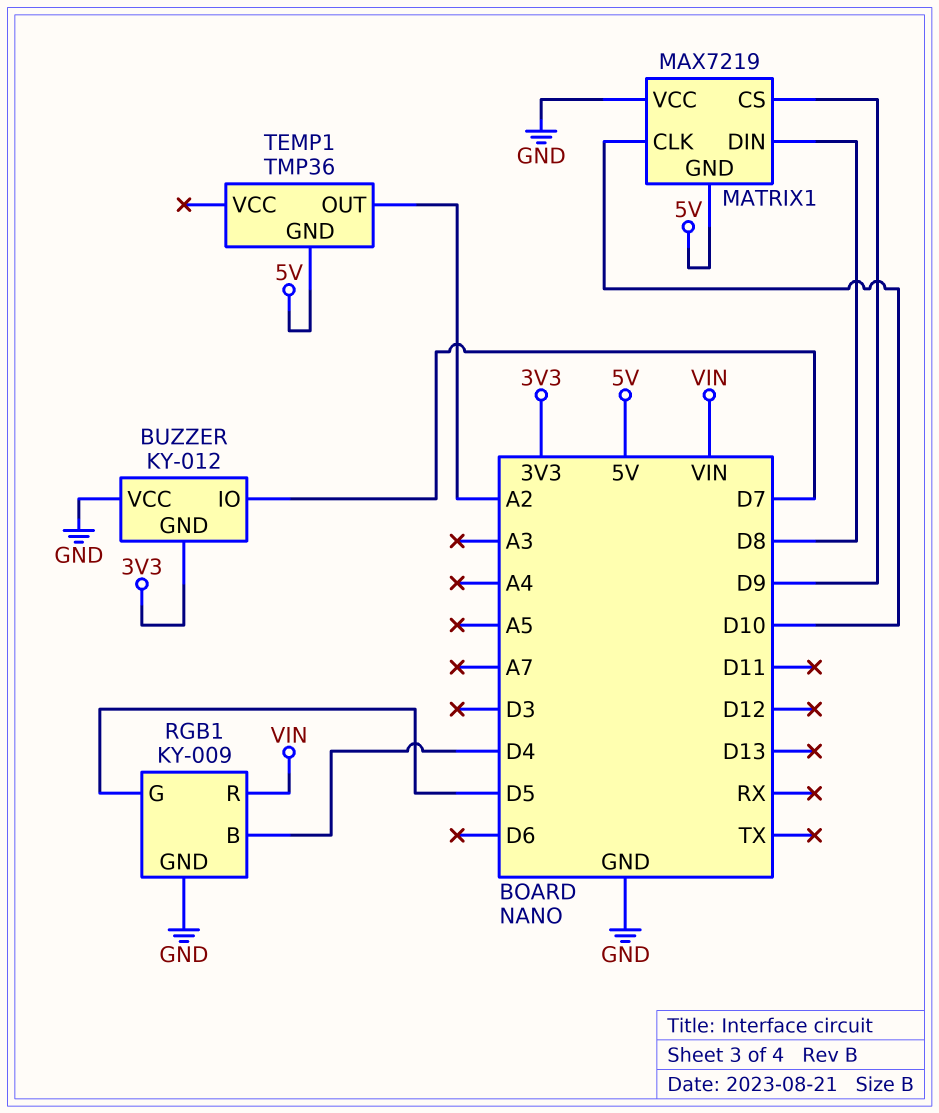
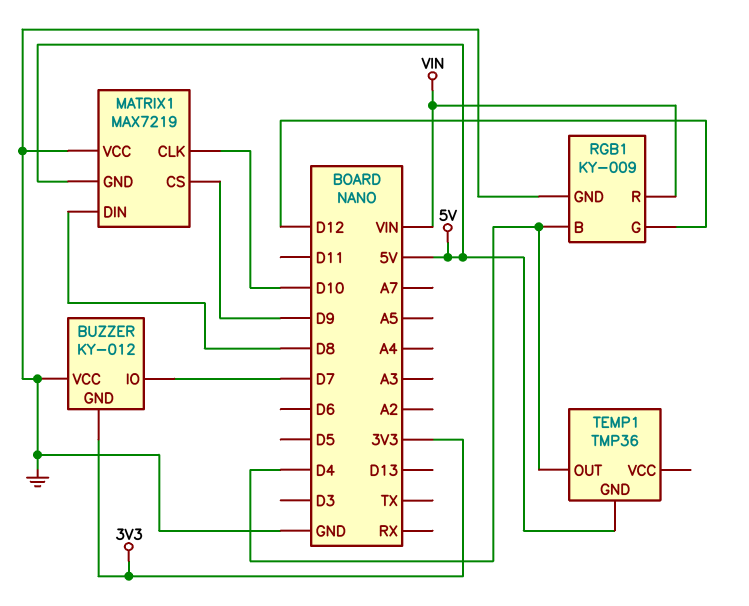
RGB1 pin G: D5 -> D12
TEMP1 pin OUT: A2 -> D4

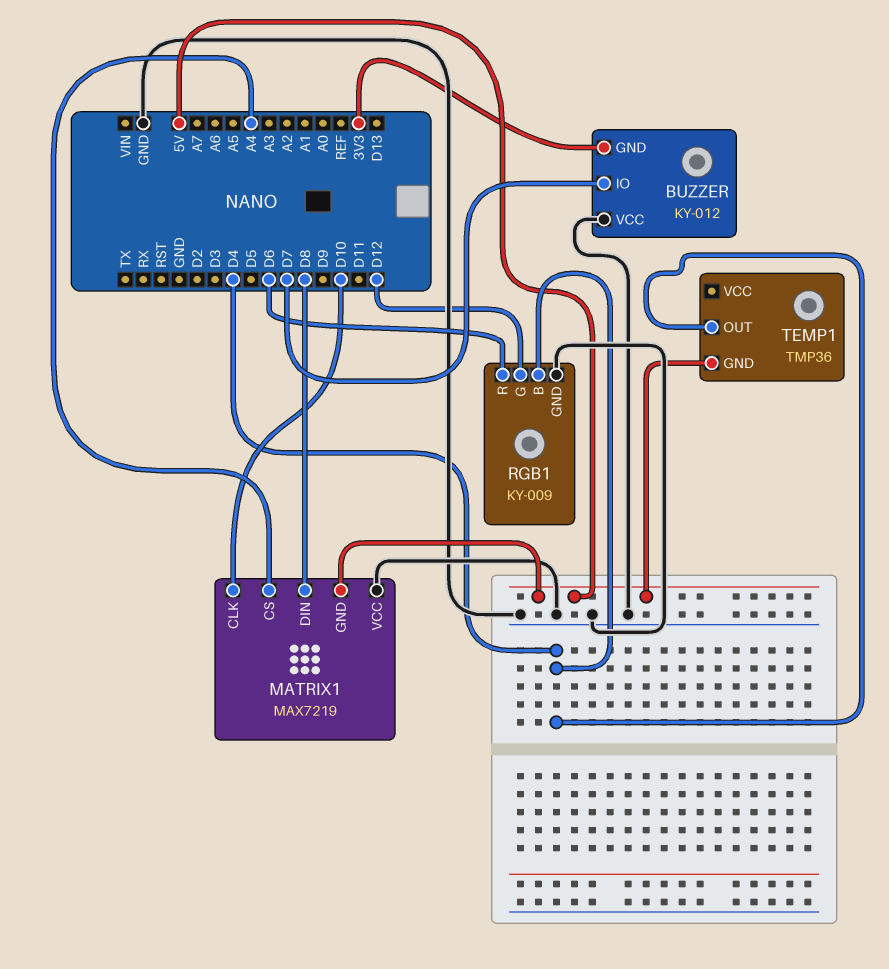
MATRIX1 pin CS: D9 -> A4
RGB1 pin R: VIN -> D6

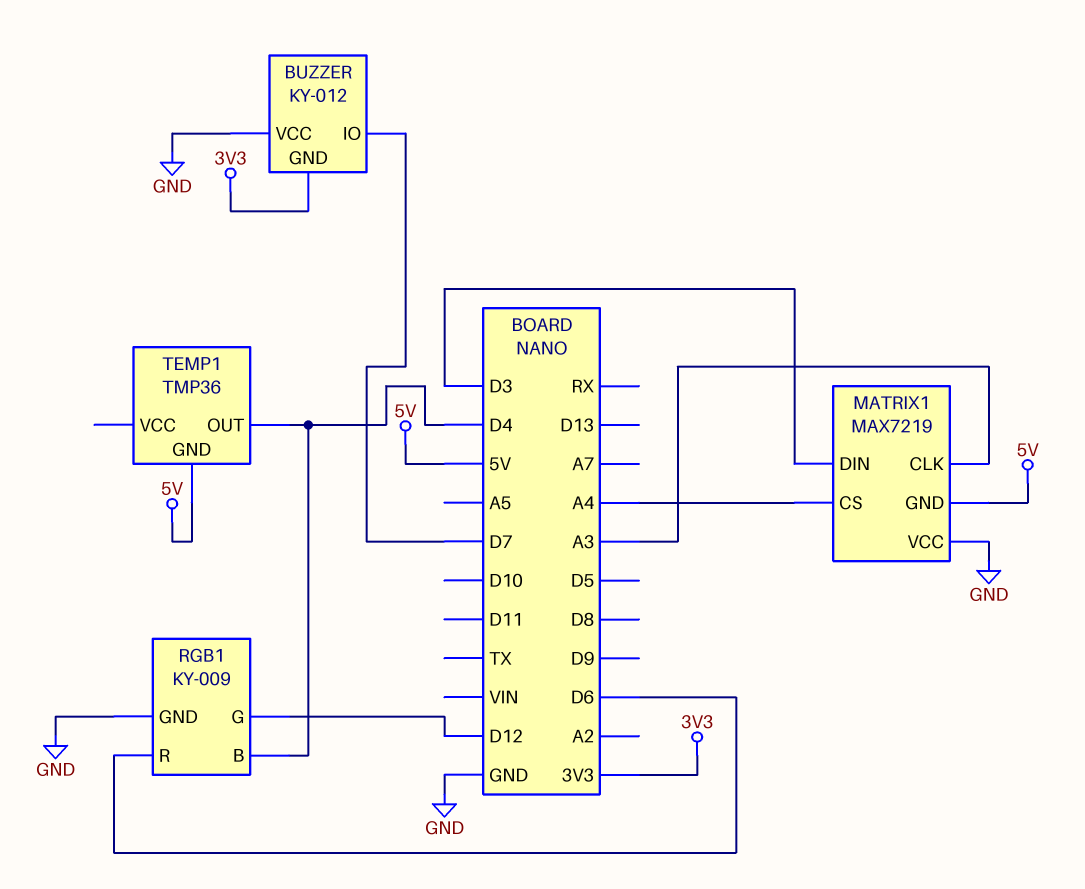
MATRIX1 pin CLK: D10 -> A3
MATRIX1 pin DIN: D8 -> D3

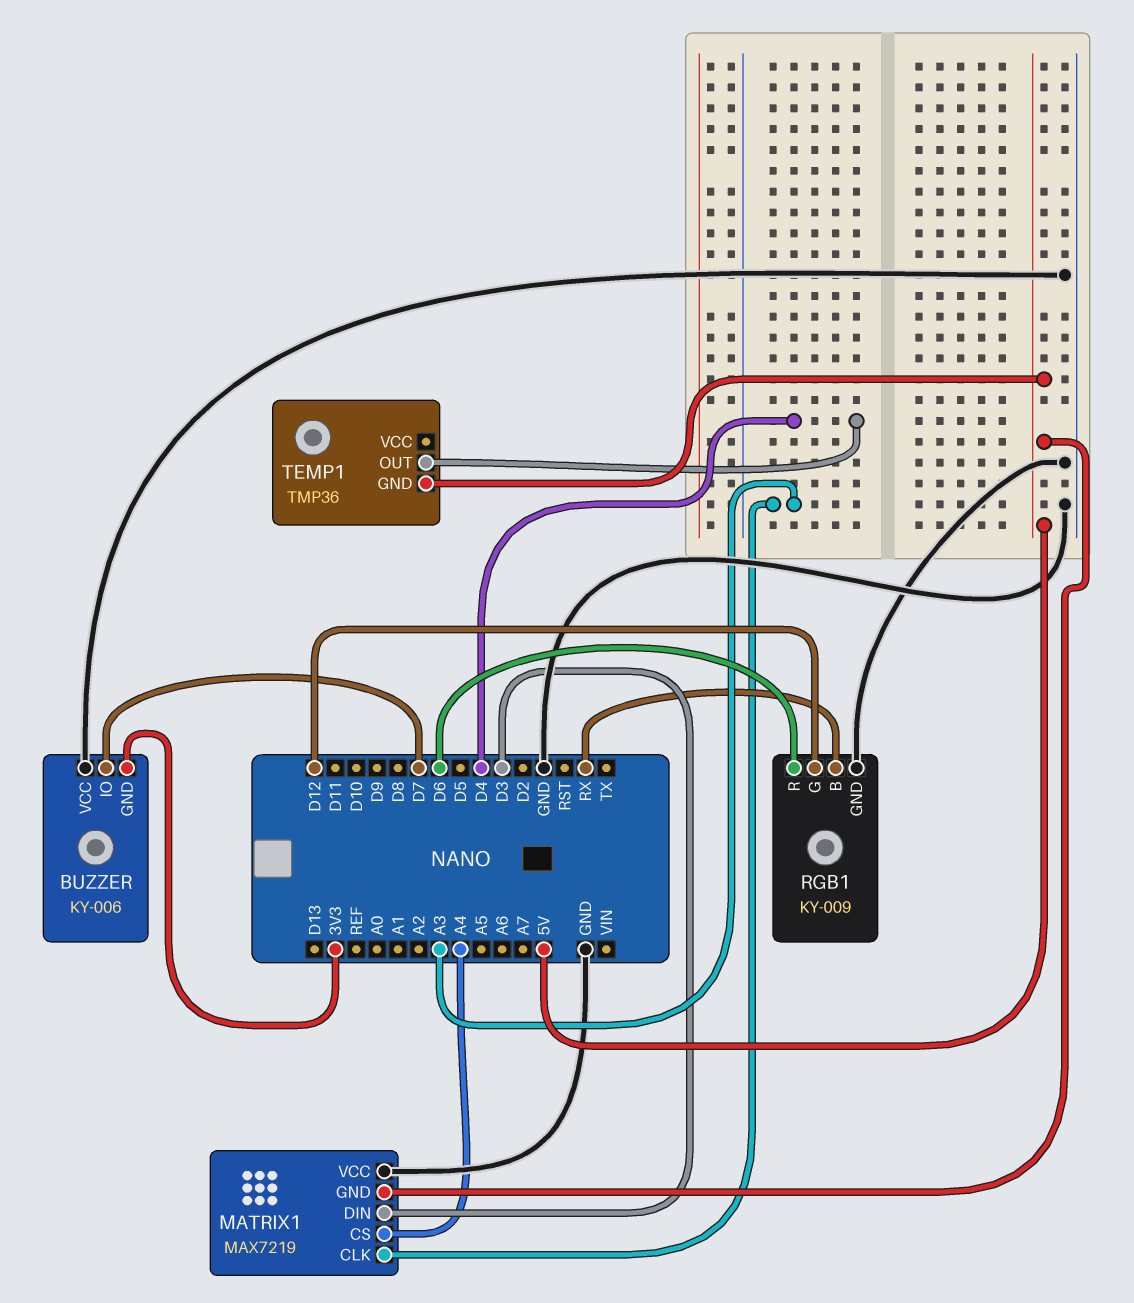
BUZZER: KY-012 -> KY-006
RGB1 pin B: D4 -> RX

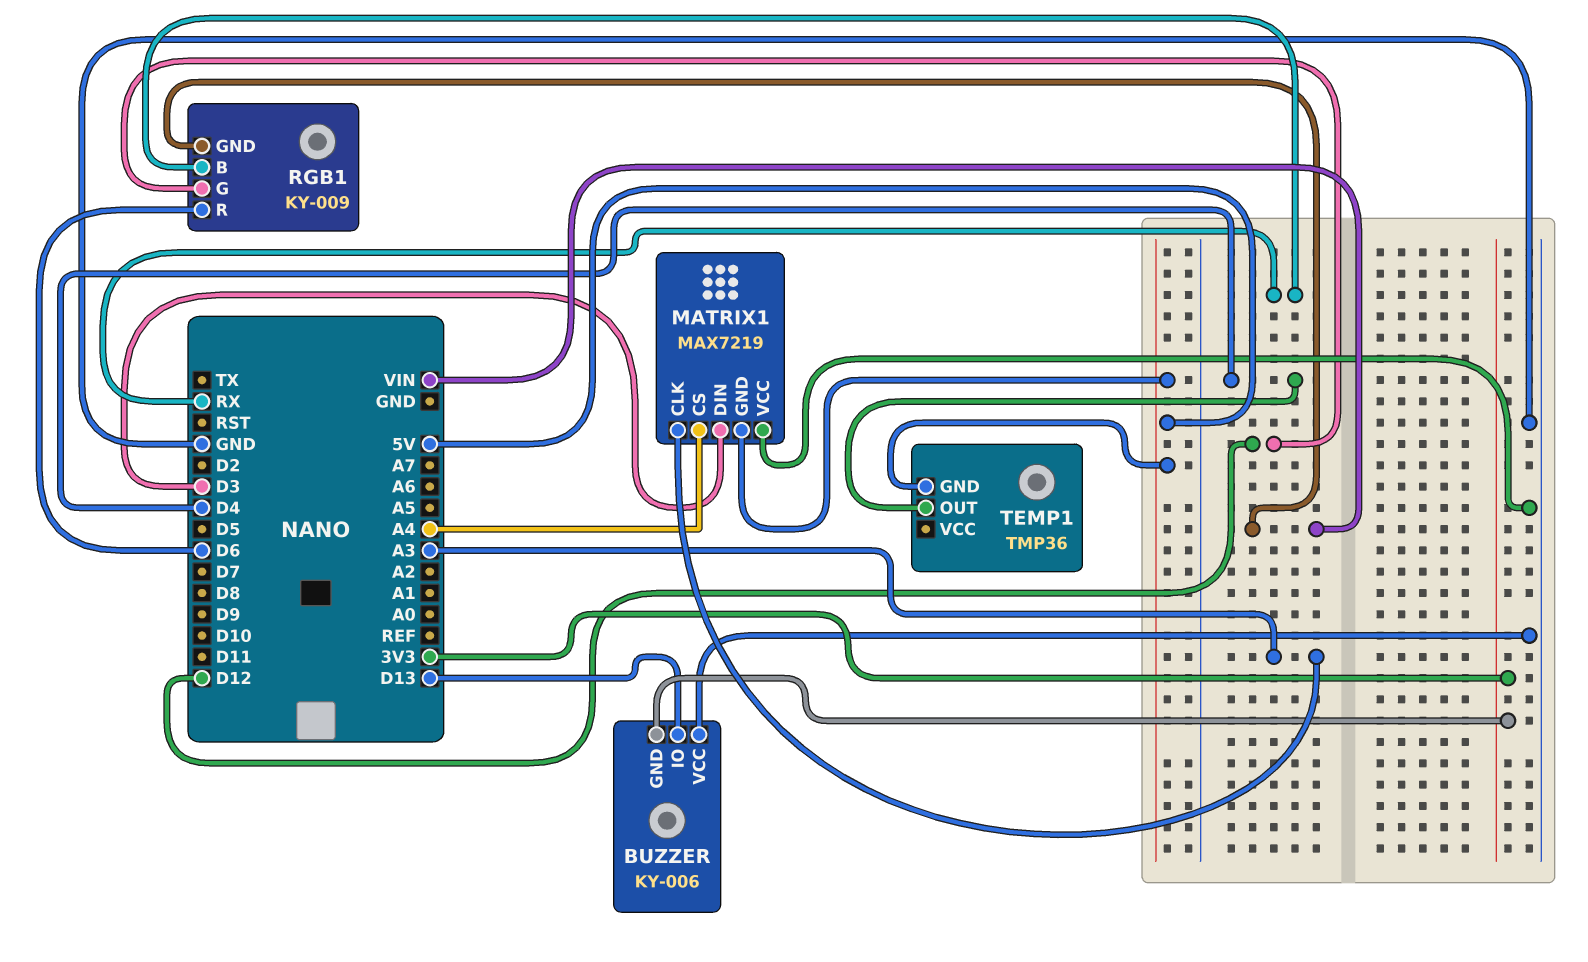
BUZZER pin IO: D7 -> D13
RGB1 pin GND: GND -> VIN

